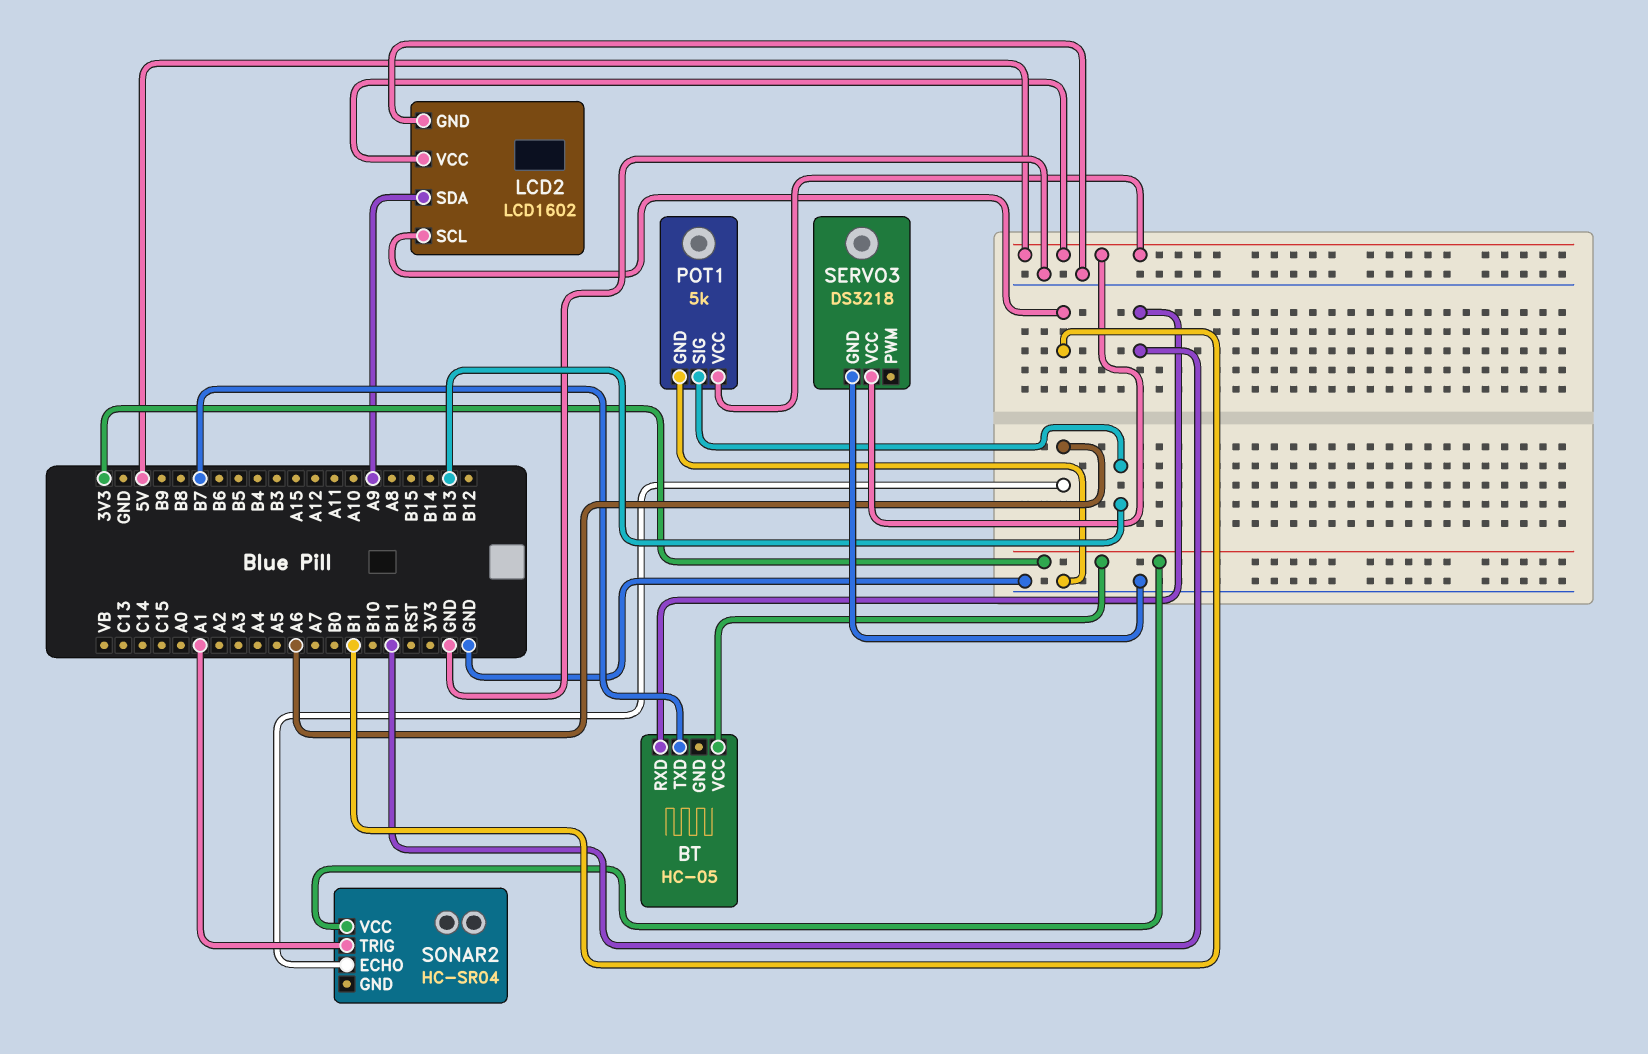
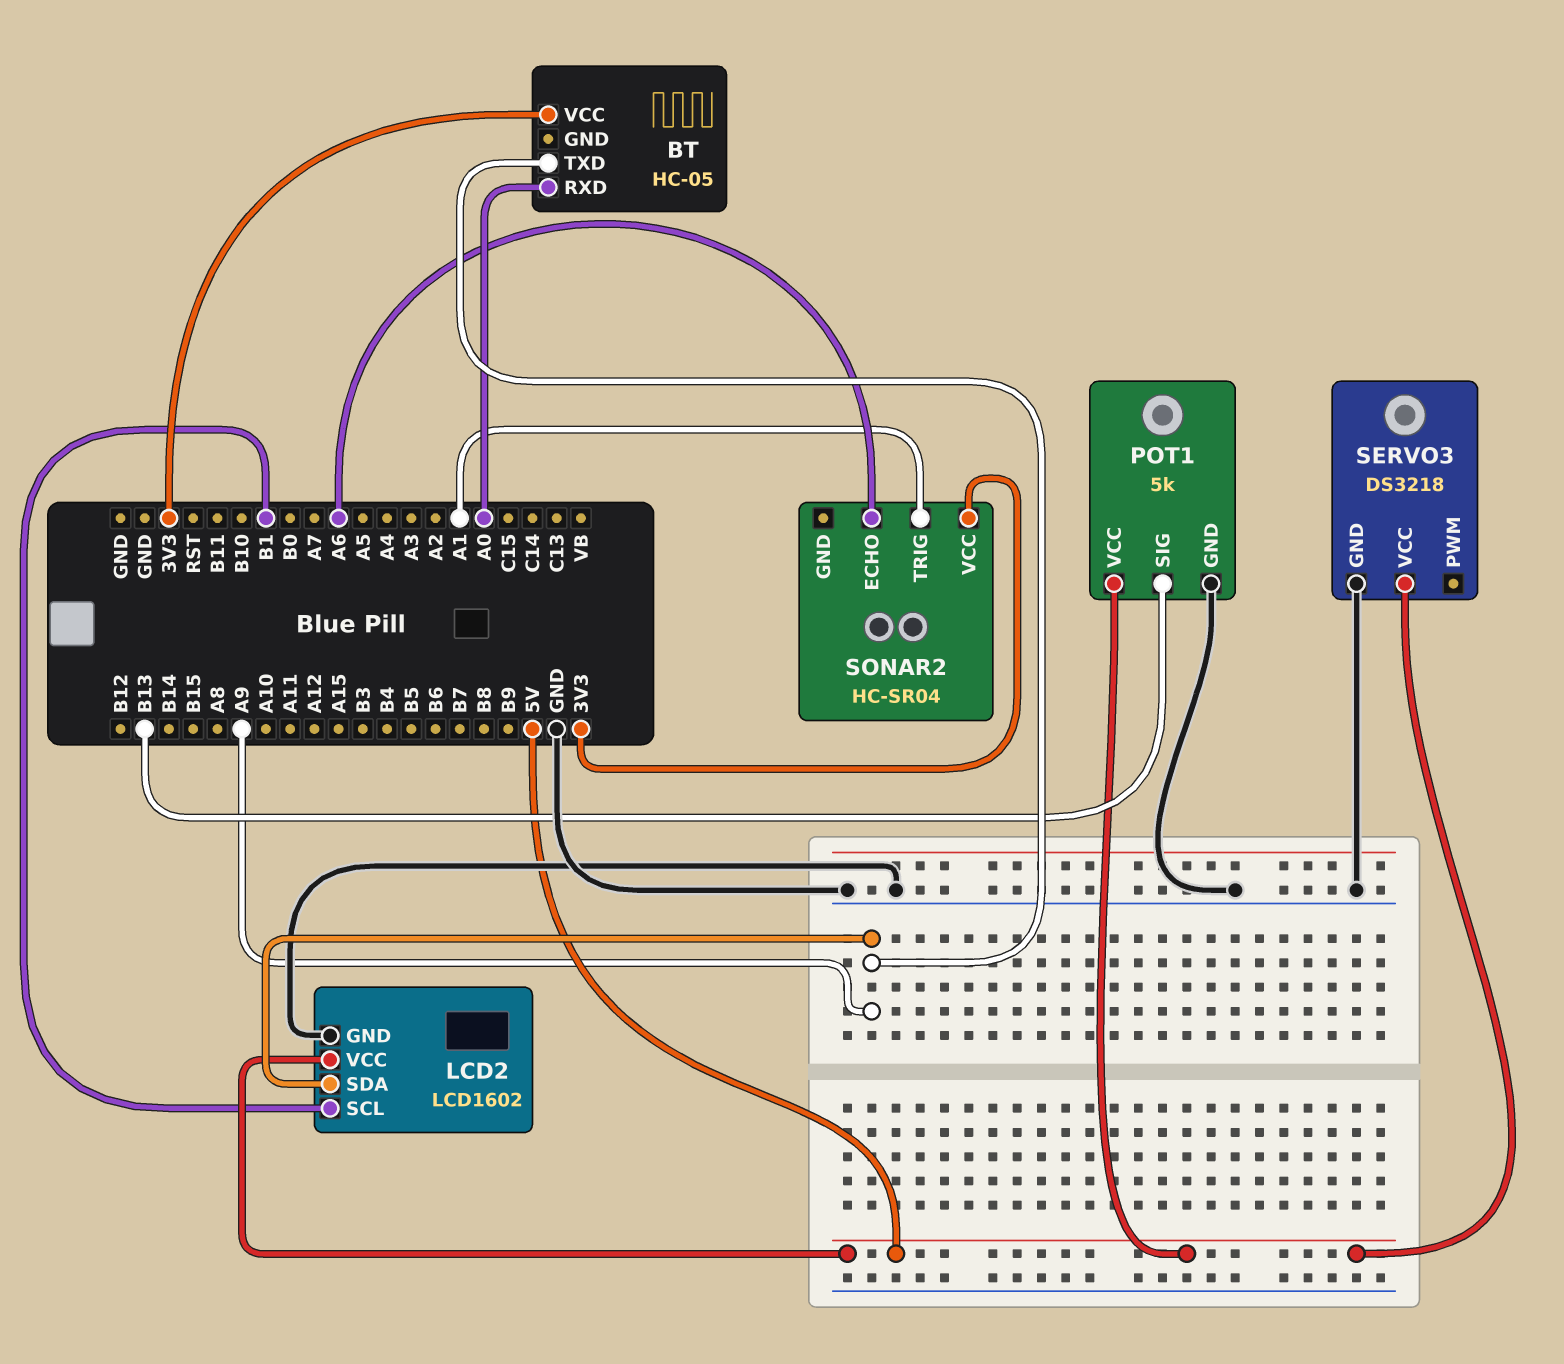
BT pin RXD: B11 -> A0
BT pin TXD: B7 -> A9

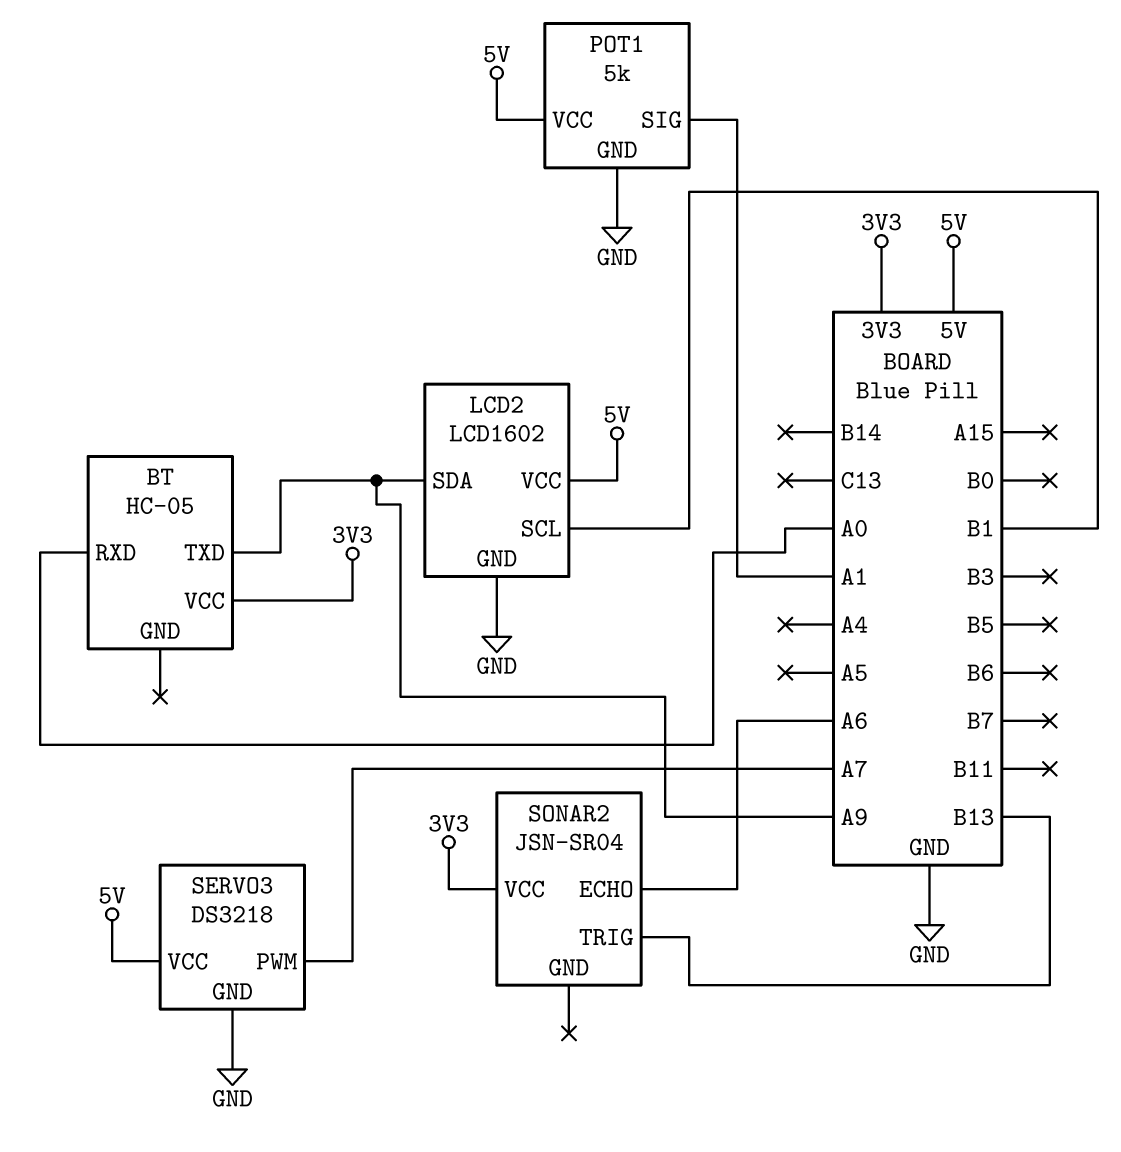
POT1 pin SIG: B13 -> A1
SERVO3 pin PWM: none -> A7
SONAR2: HC-SR04 -> JSN-SR04
SONAR2 pin TRIG: A1 -> B13

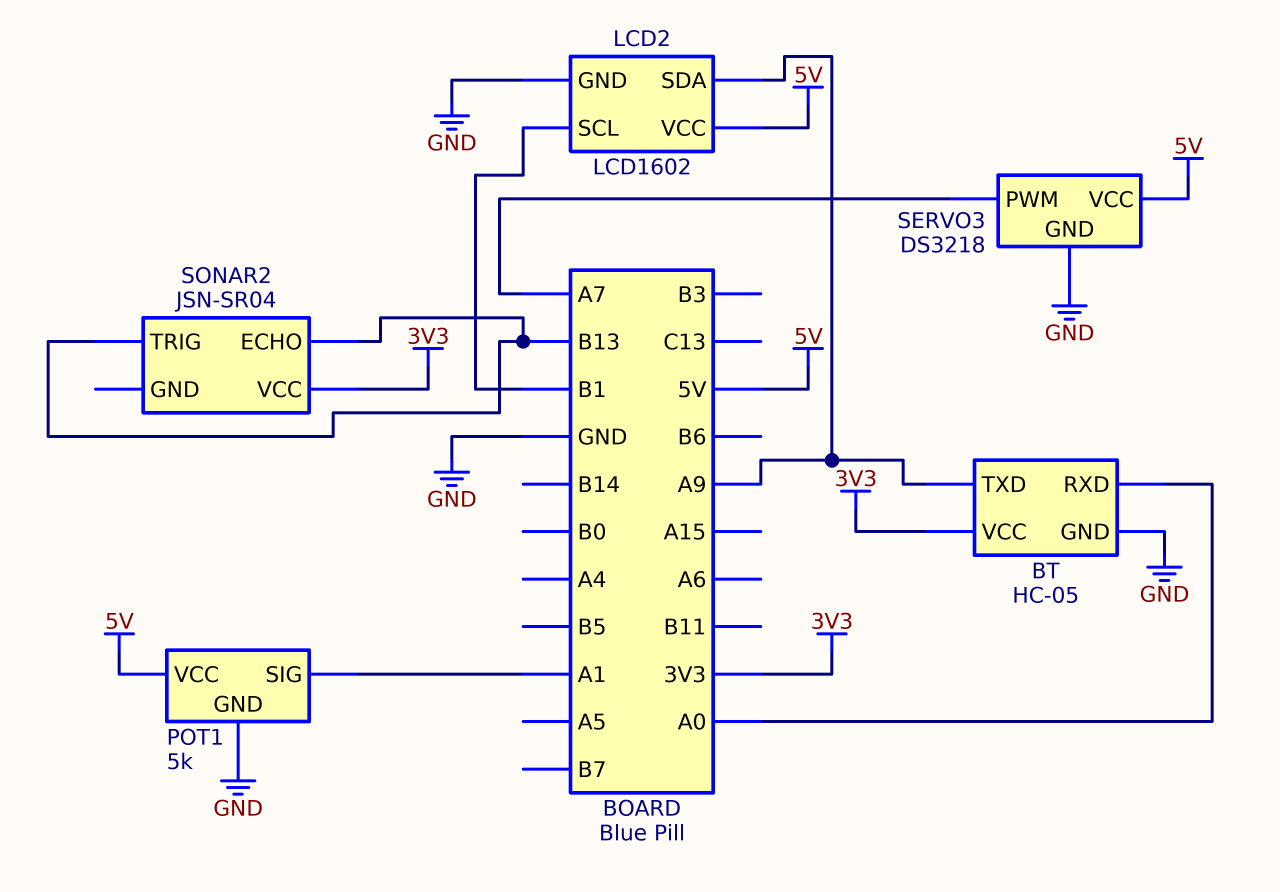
BT pin GND: none -> GND
SONAR2 pin ECHO: A6 -> B13

